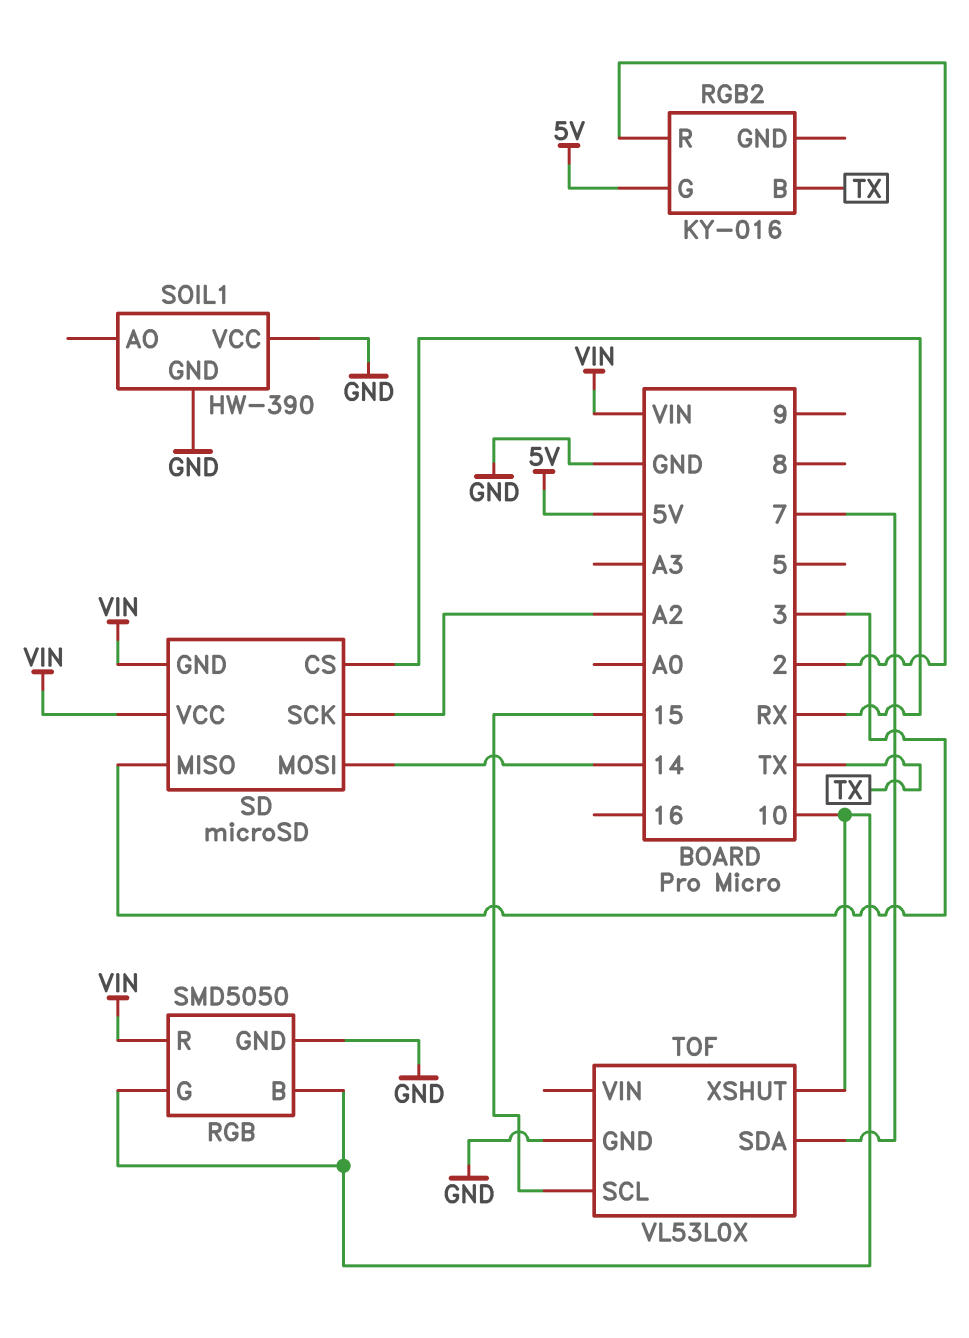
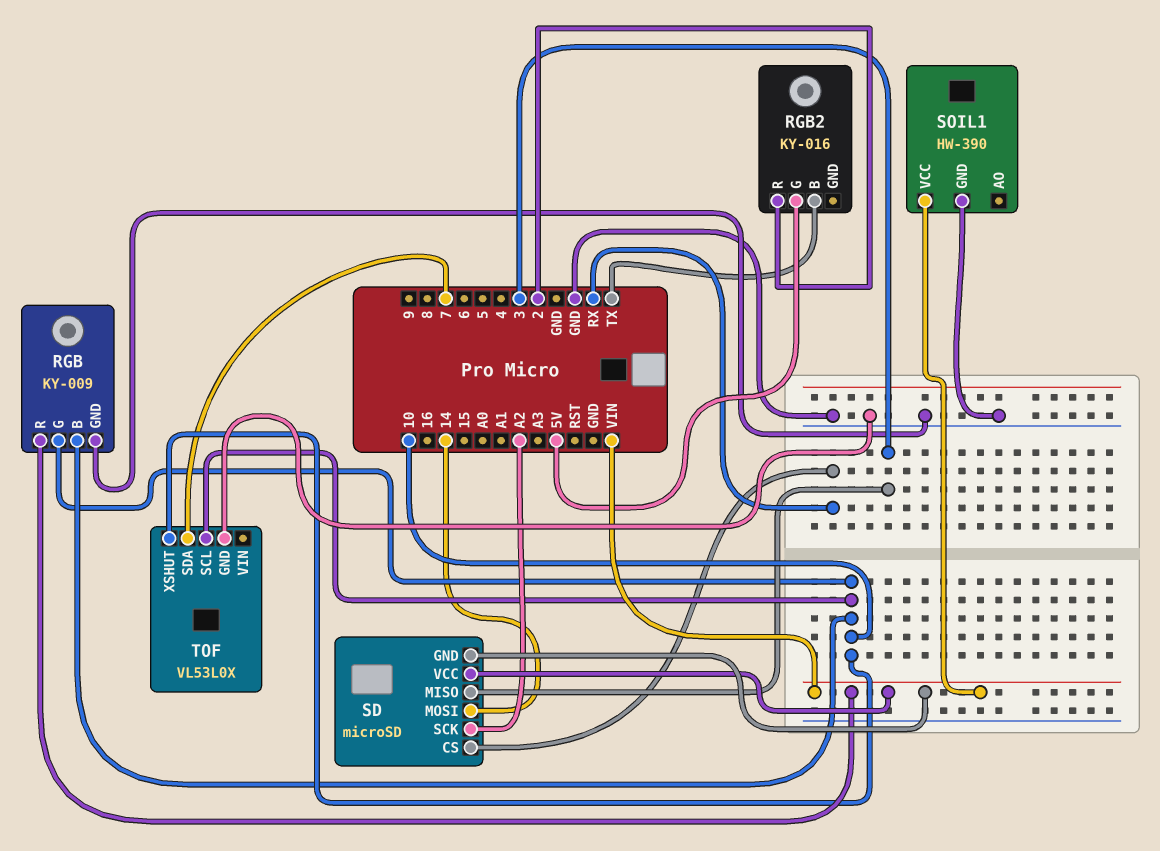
RGB: SMD5050 -> KY-009
SOIL1 pin VCC: GND -> VIN
TOF pin SCL: 15 -> 10

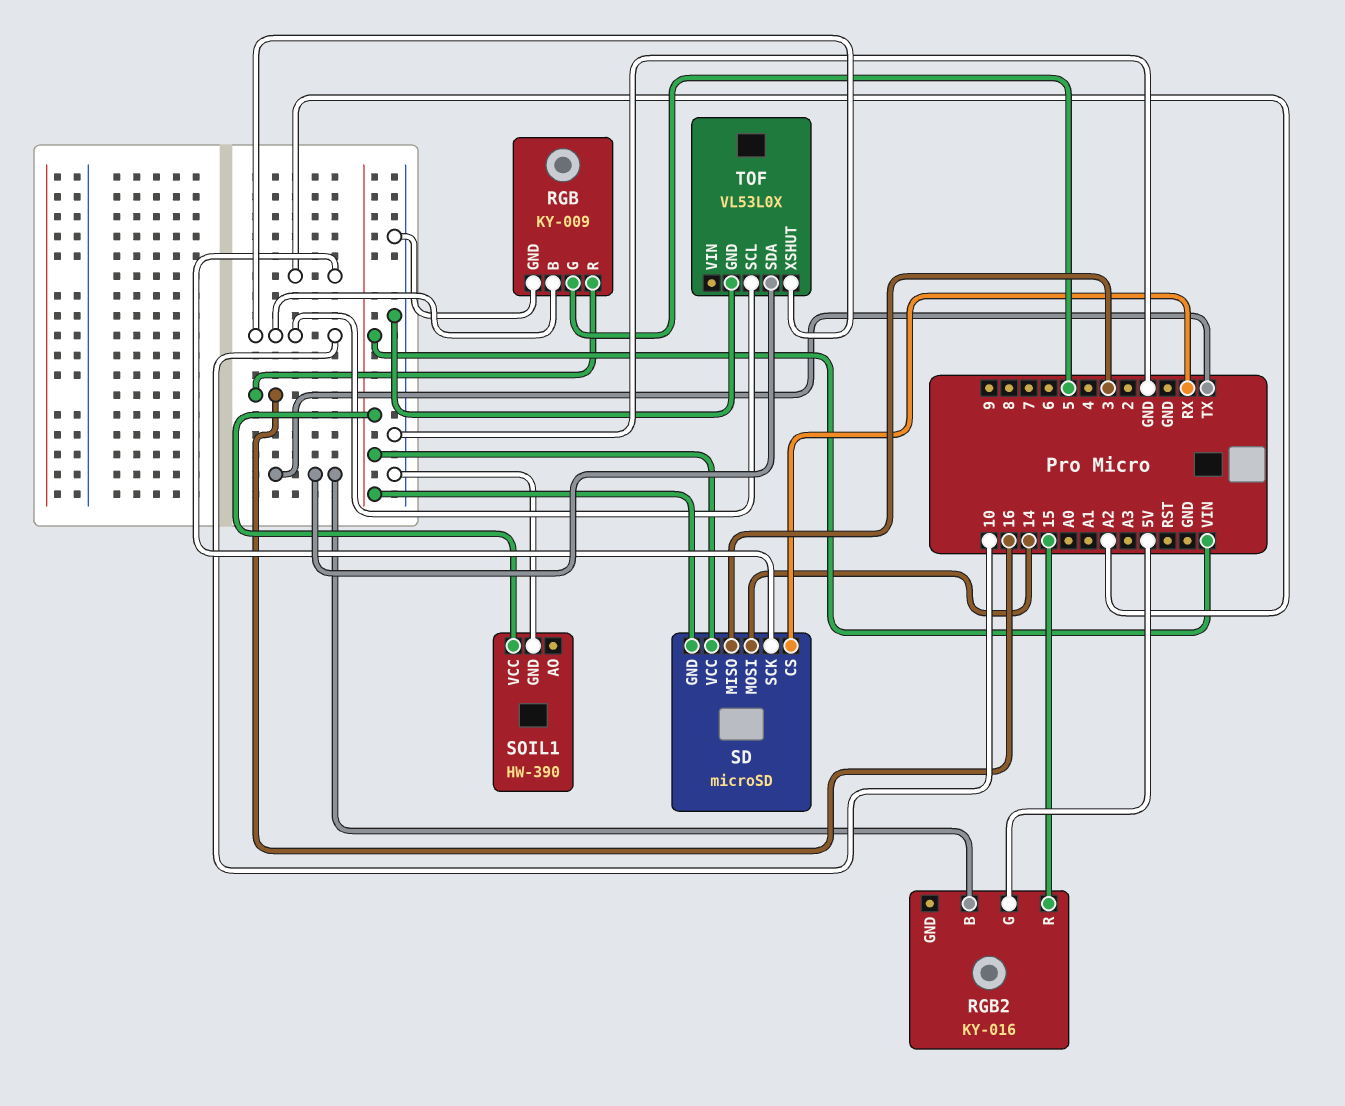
RGB pin G: 10 -> 5
RGB pin R: VIN -> 16
RGB2 pin R: 2 -> 15
TOF pin SDA: 7 -> TX

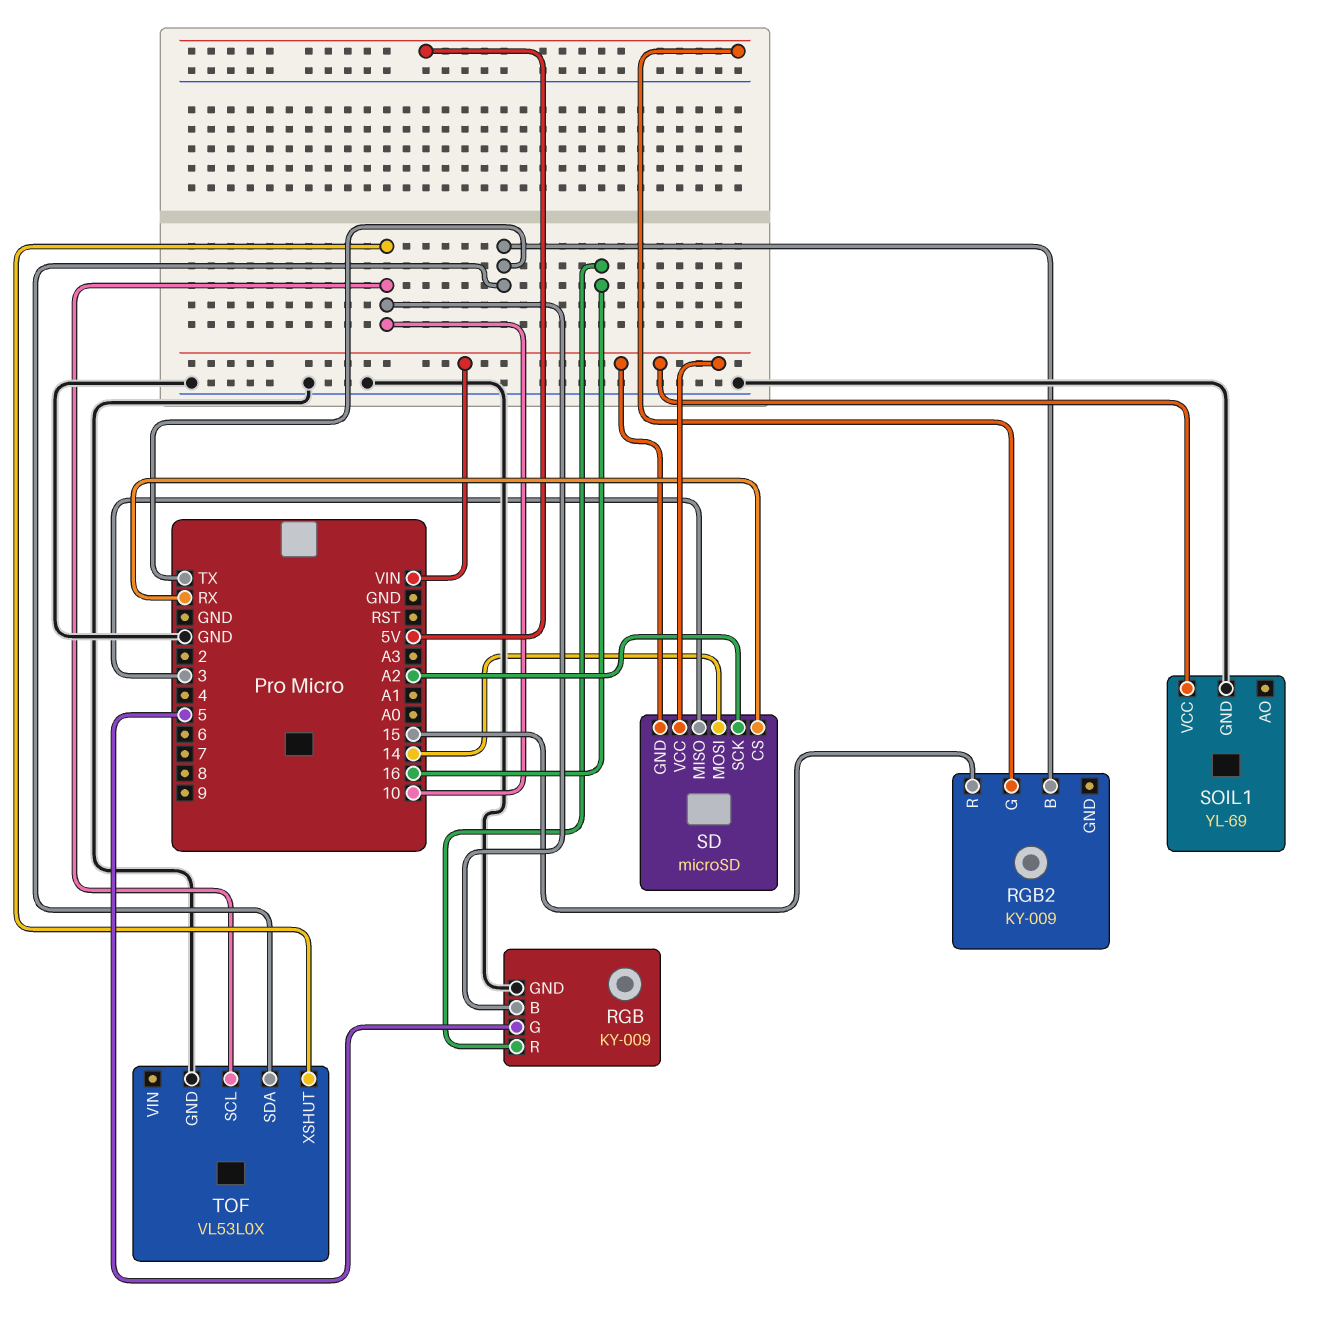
RGB2: KY-016 -> KY-009
SOIL1: HW-390 -> YL-69

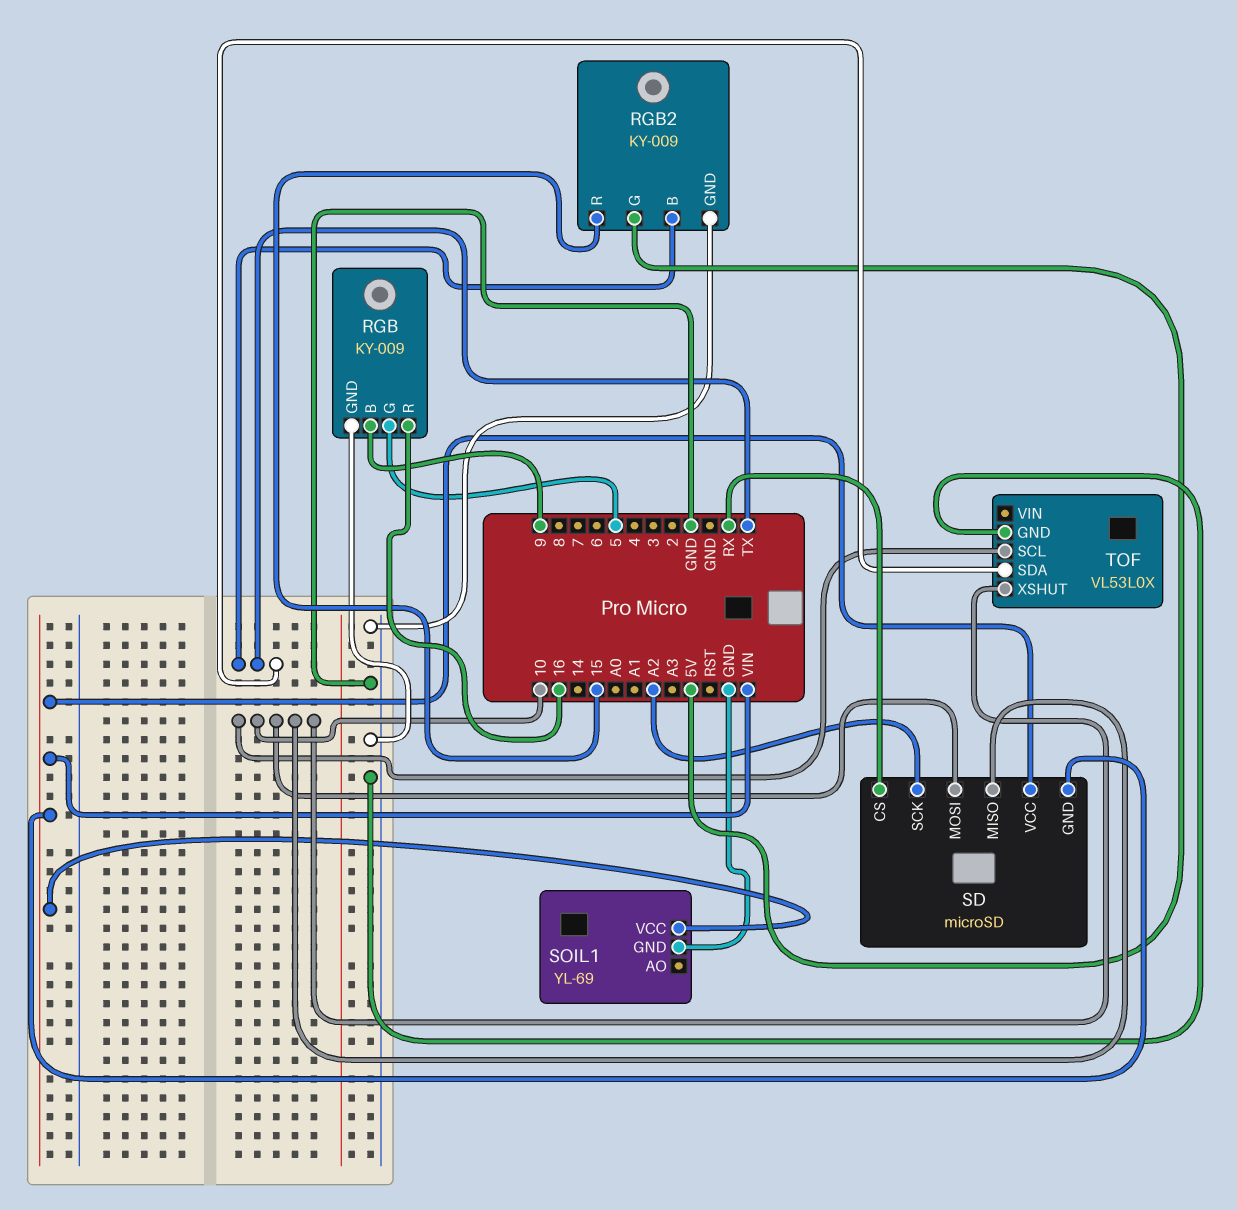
RGB pin B: 10 -> 9
RGB2 pin GND: none -> GND
SD pin MISO: 3 -> 10
SD pin MOSI: 14 -> 10

